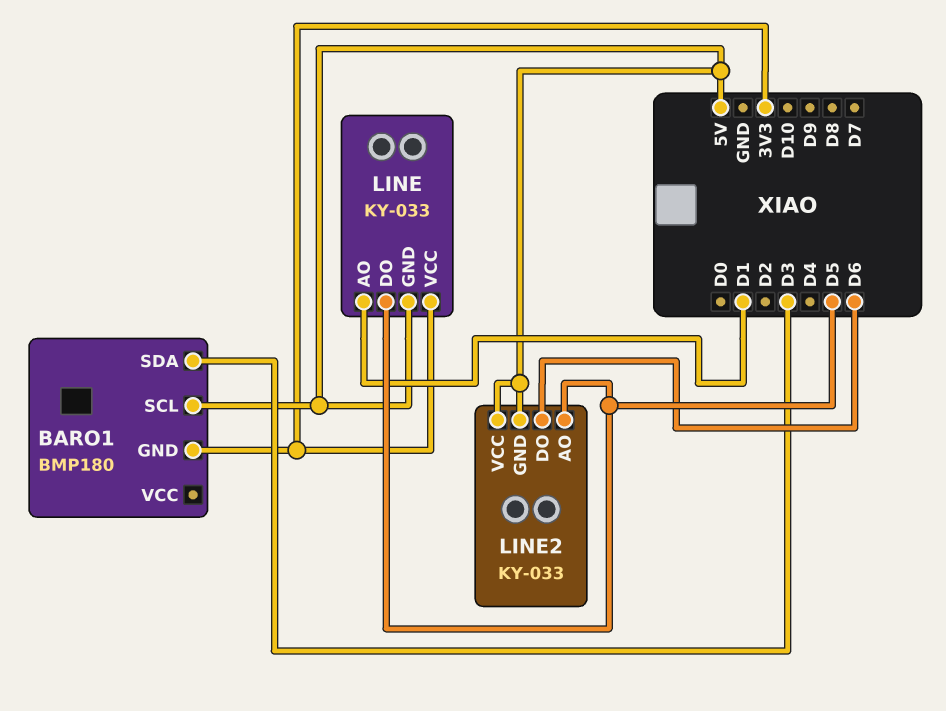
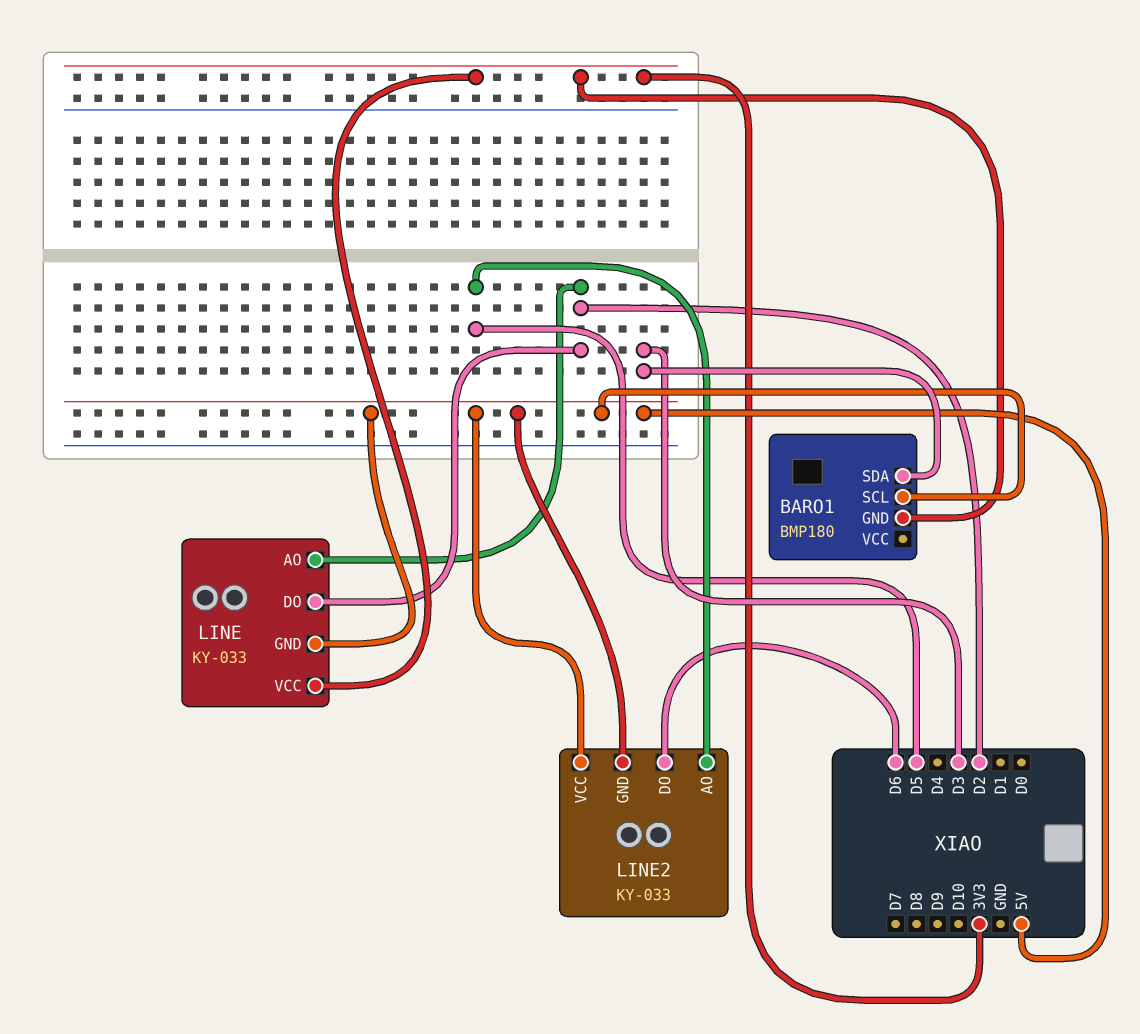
LINE pin AO: D1 -> D2
LINE pin DO: D5 -> D2

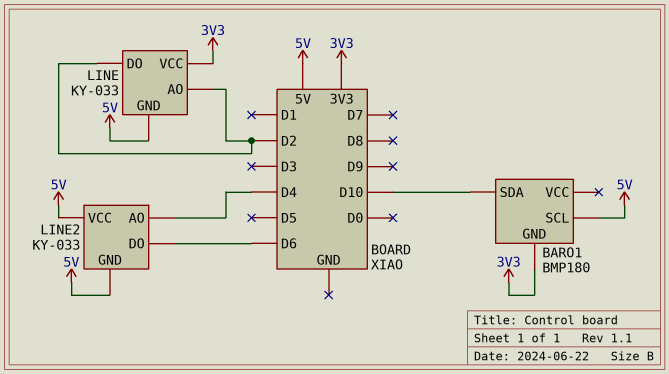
BARO1 pin SDA: D3 -> D10
LINE2 pin AO: D5 -> D4

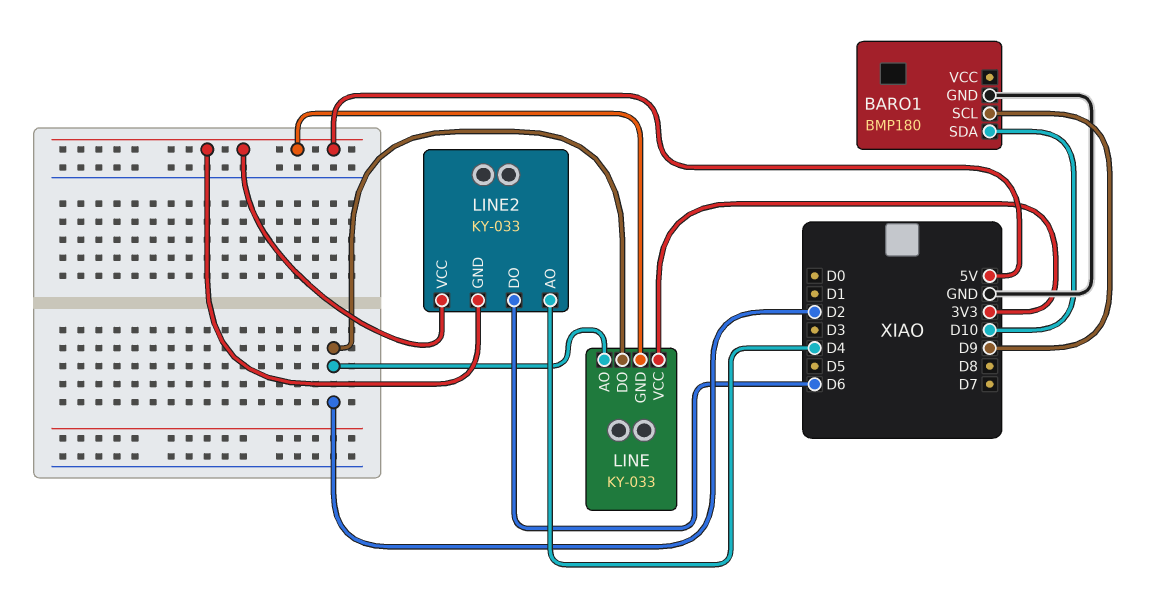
BARO1 pin GND: 3V3 -> GND
BARO1 pin SCL: 5V -> D9

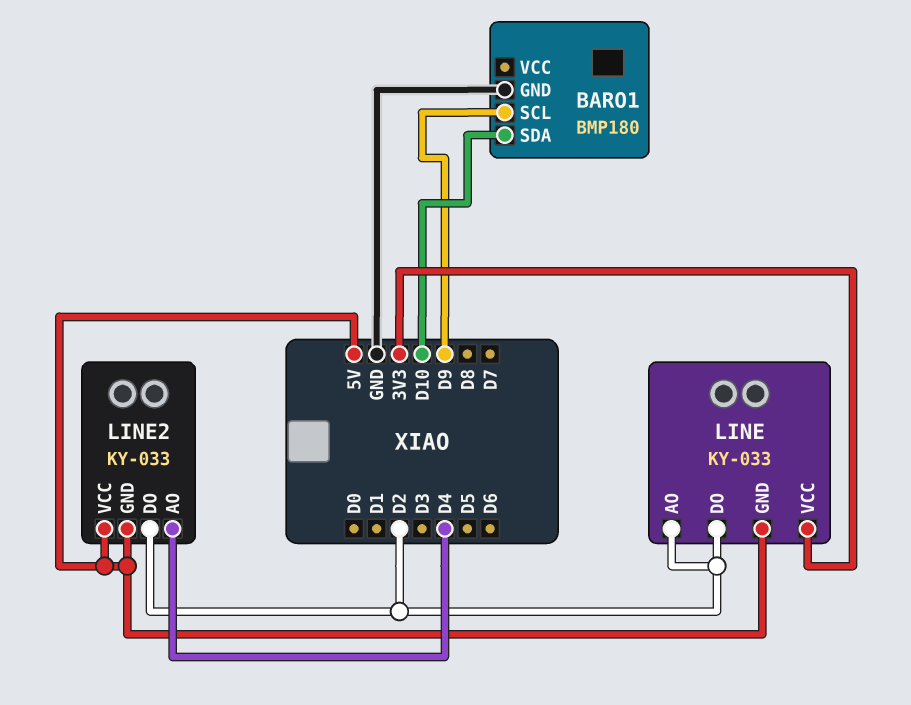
LINE2 pin DO: D6 -> D2

